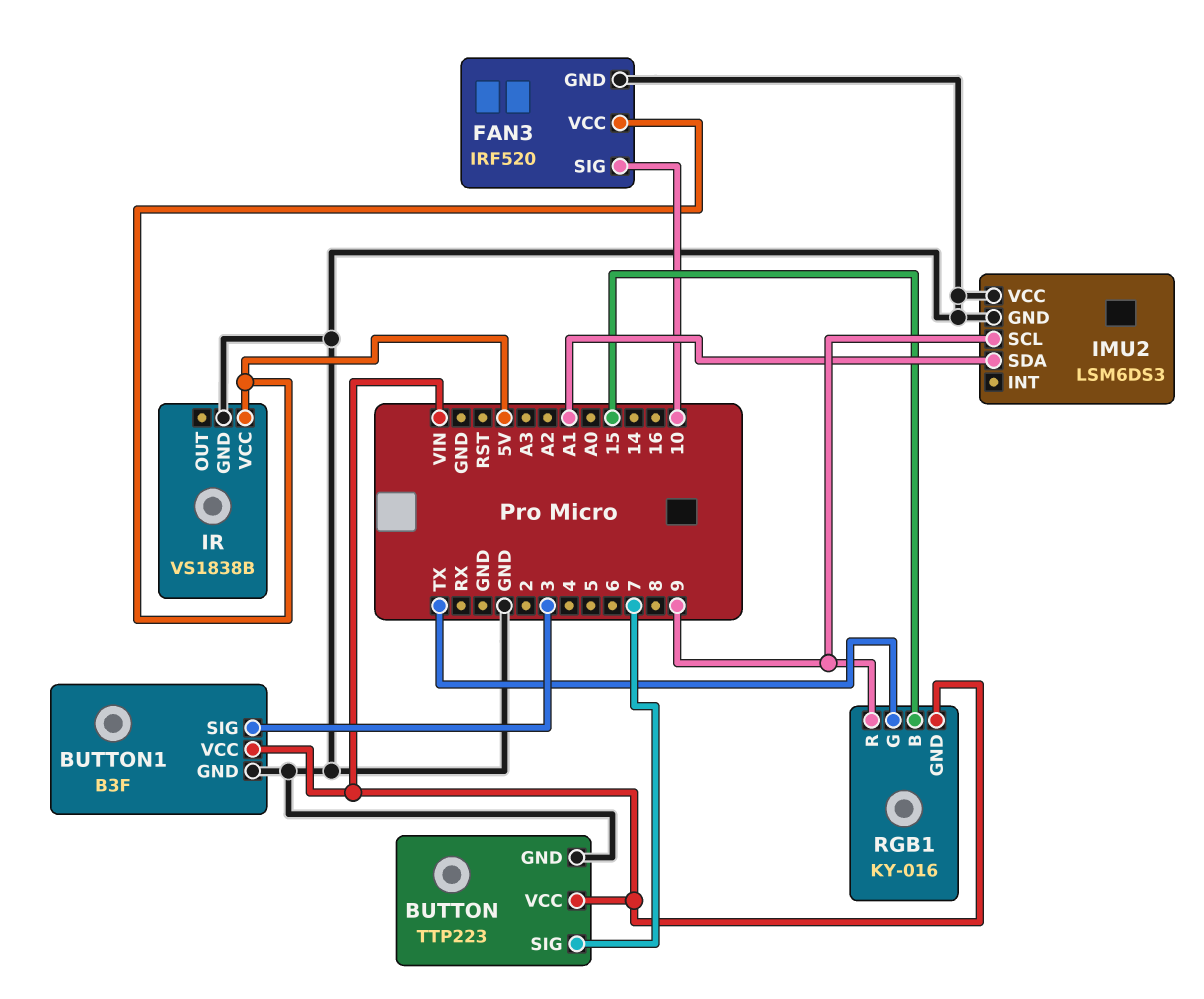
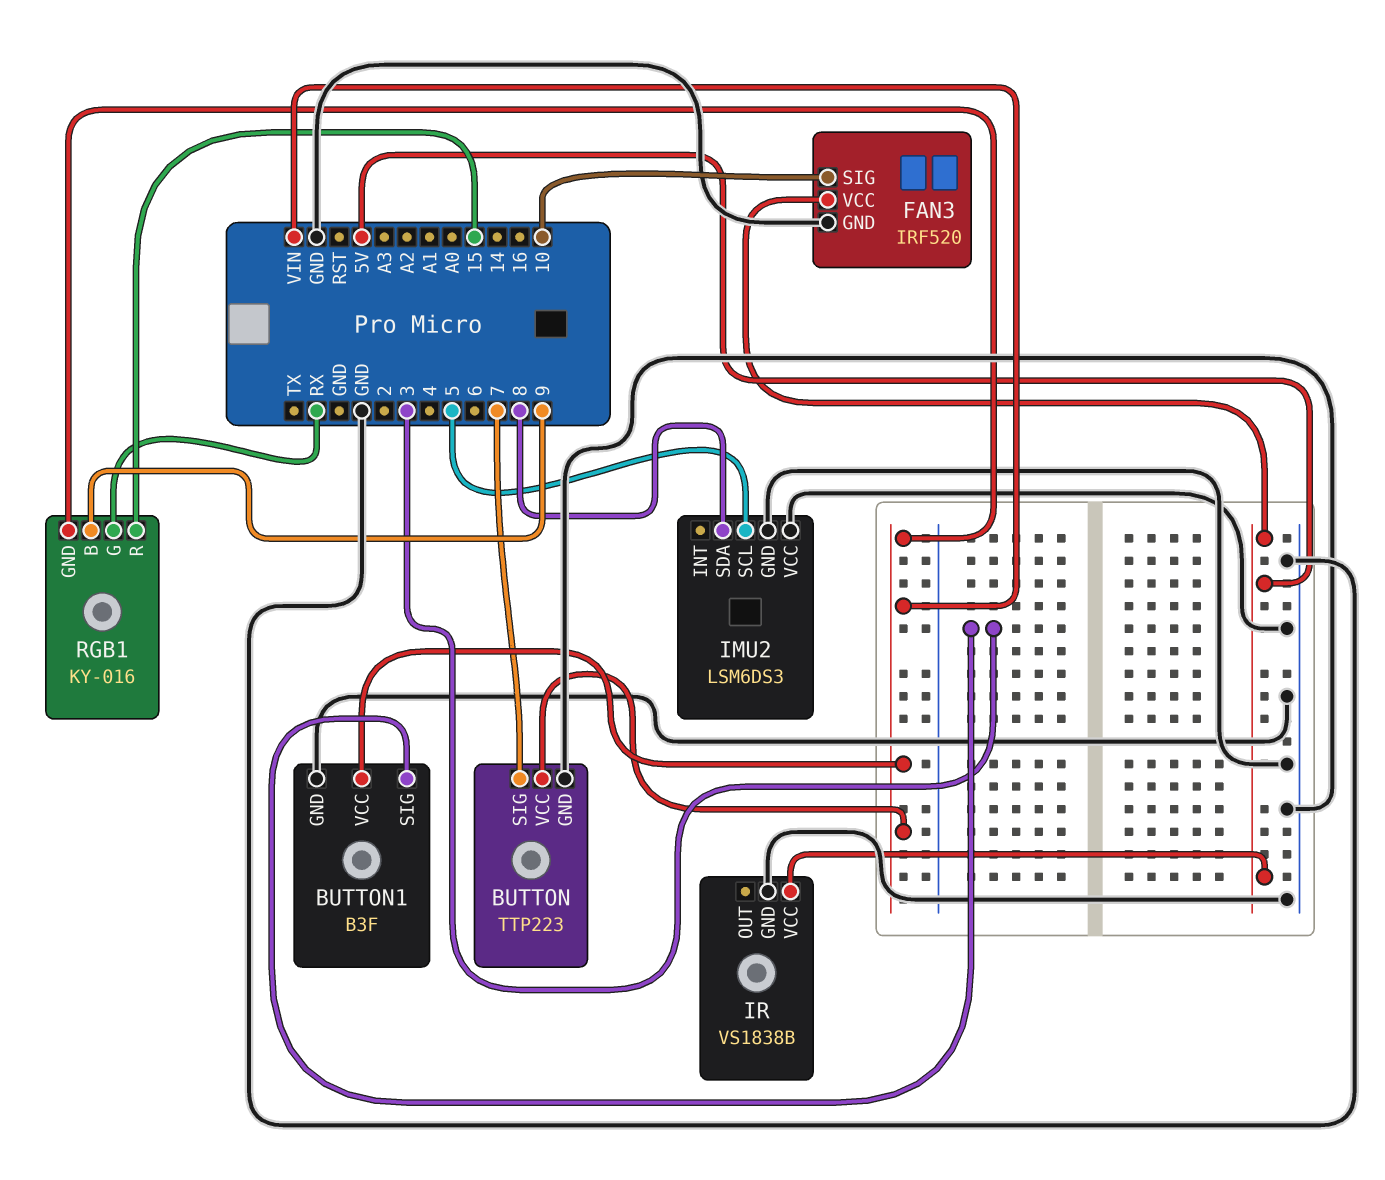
IMU2 pin SCL: 9 -> 5
IMU2 pin SDA: A1 -> 8
RGB1 pin B: 15 -> 9
RGB1 pin G: TX -> RX
RGB1 pin R: 9 -> 15

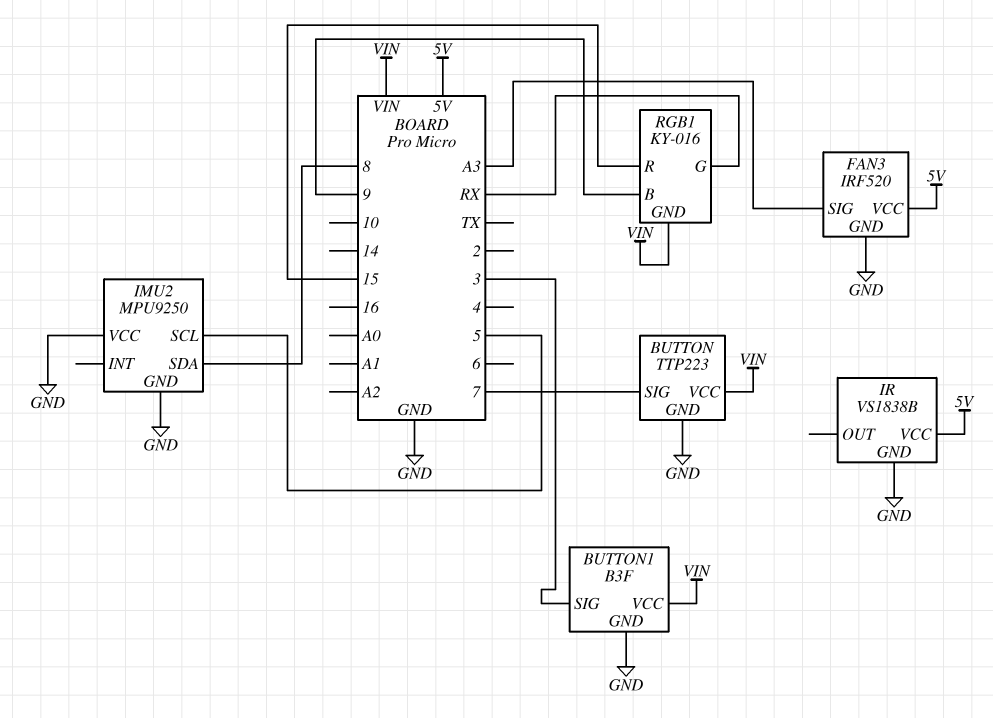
FAN3 pin SIG: 10 -> A3
IMU2: LSM6DS3 -> MPU9250

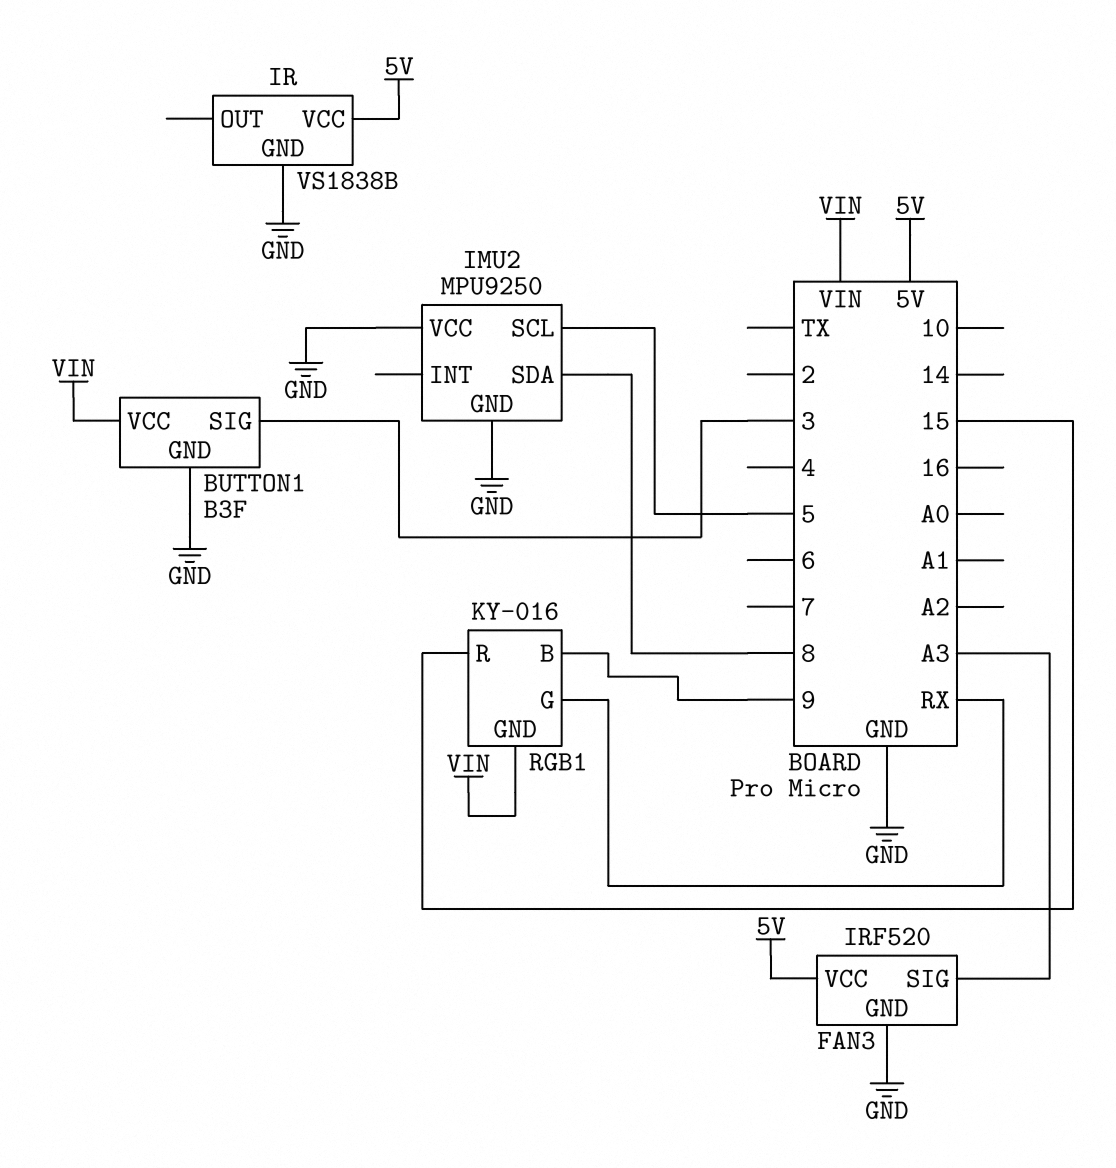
BUTTON: TTP223 -> none
BUTTON pin GND: GND -> none
BUTTON pin SIG: 7 -> none
BUTTON pin VCC: VIN -> none

